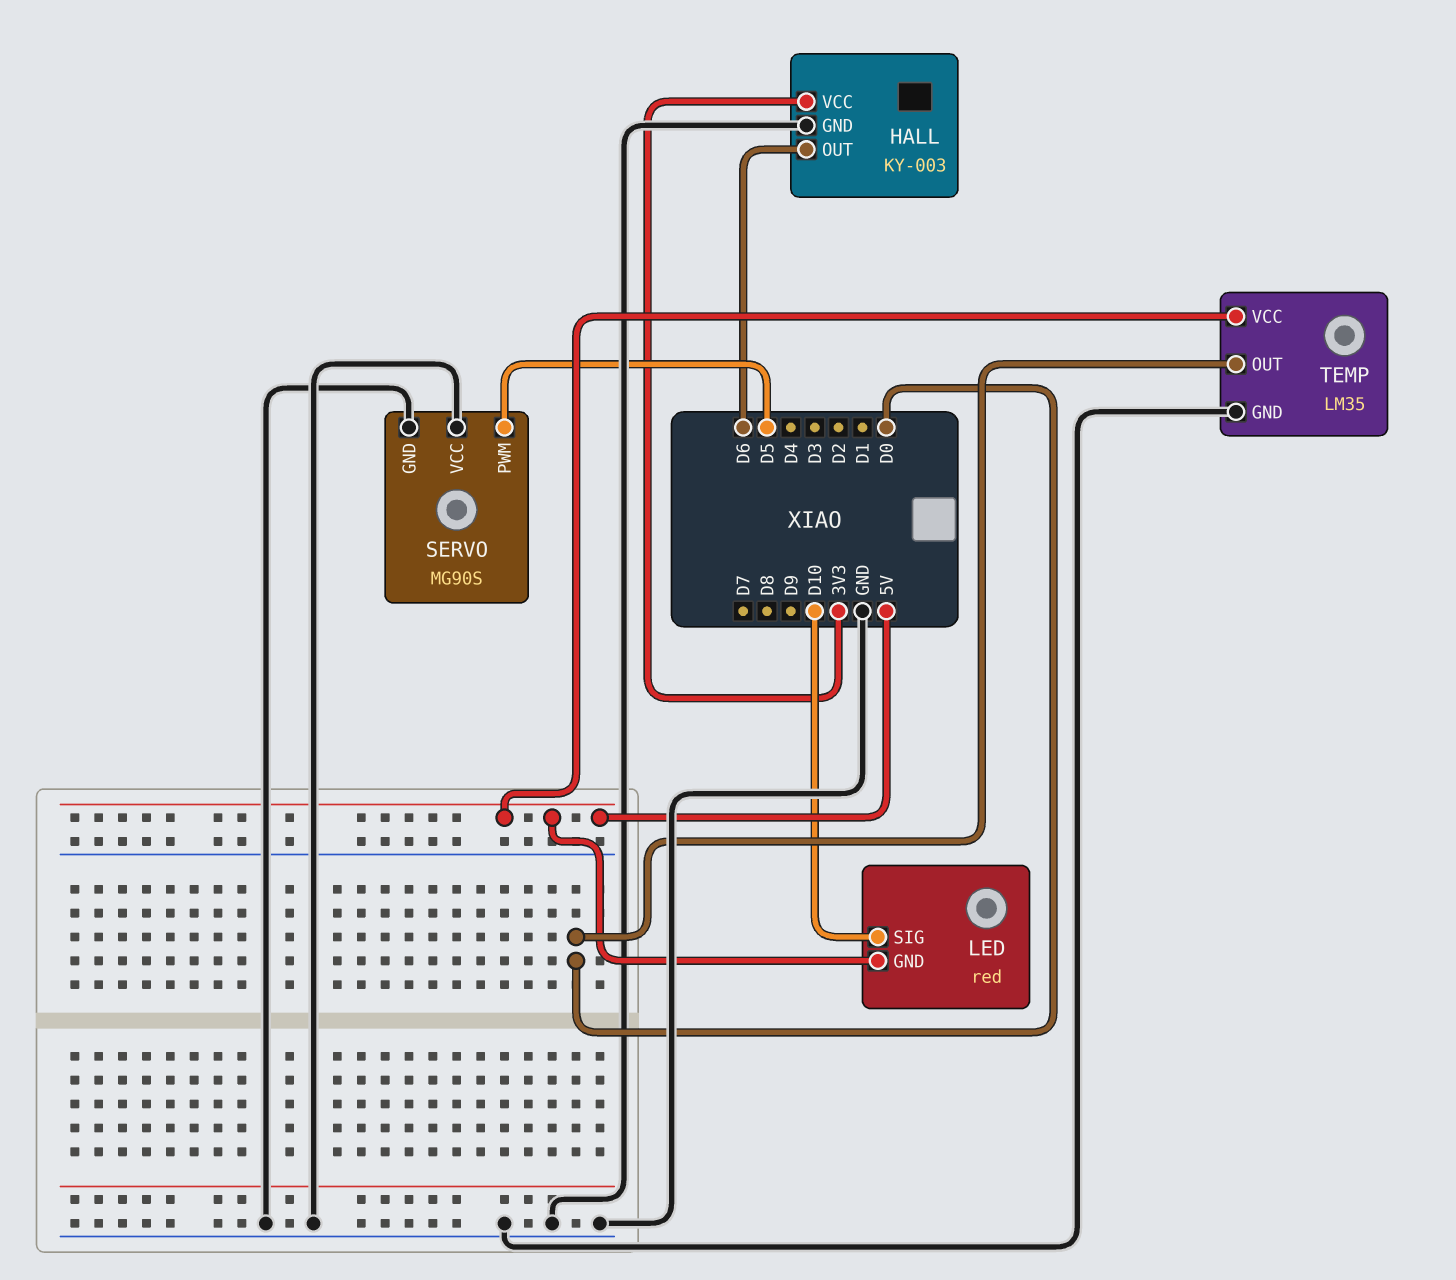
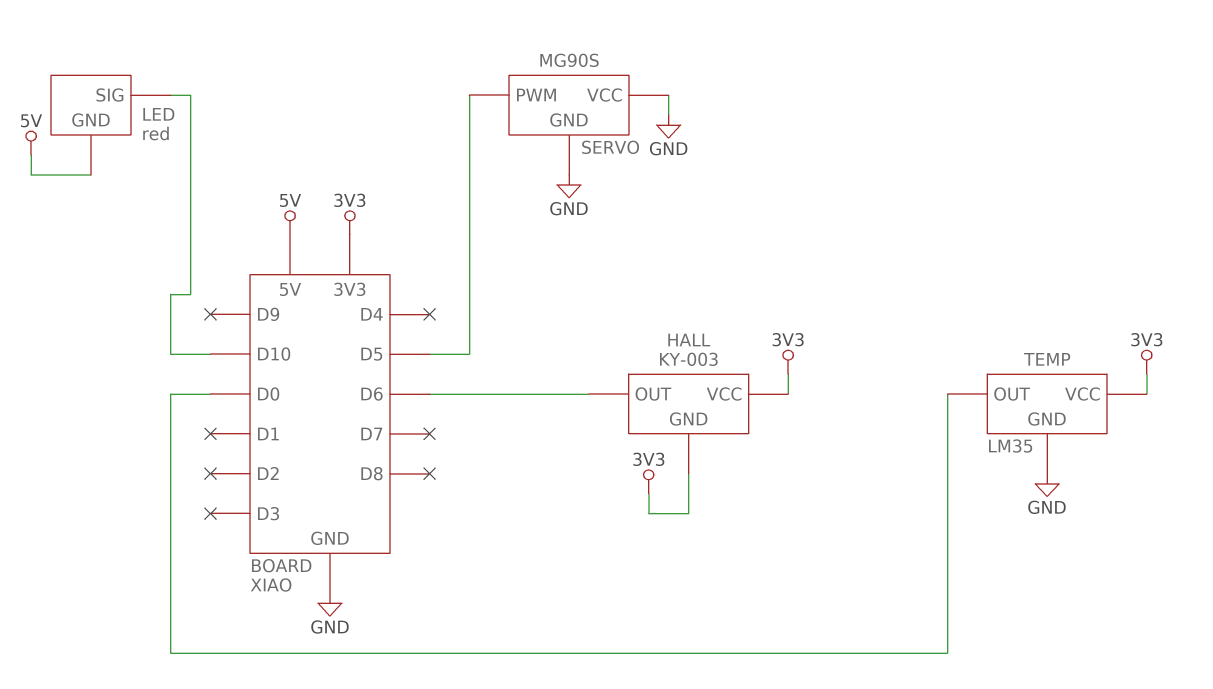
HALL pin GND: GND -> 3V3
TEMP pin VCC: 5V -> 3V3

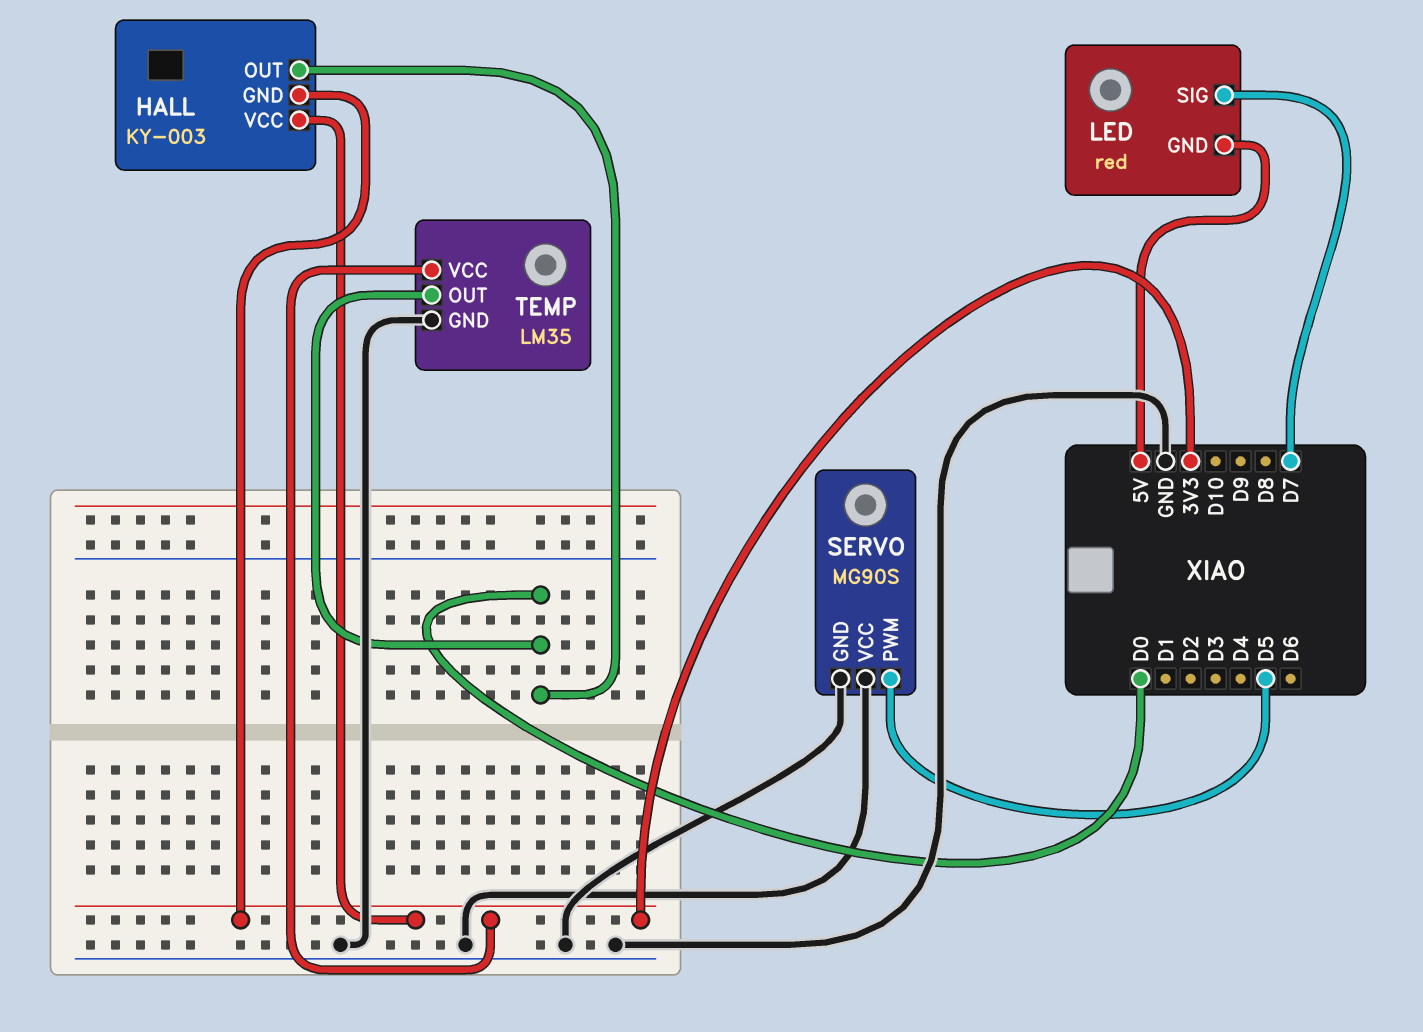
HALL pin OUT: D6 -> D0
LED pin SIG: D10 -> D7

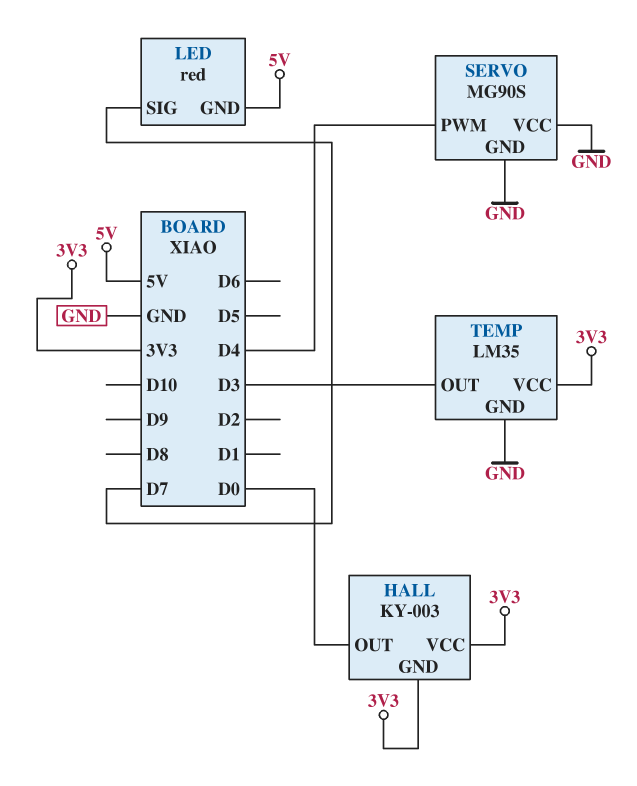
SERVO pin PWM: D5 -> D4
TEMP pin OUT: D0 -> D3

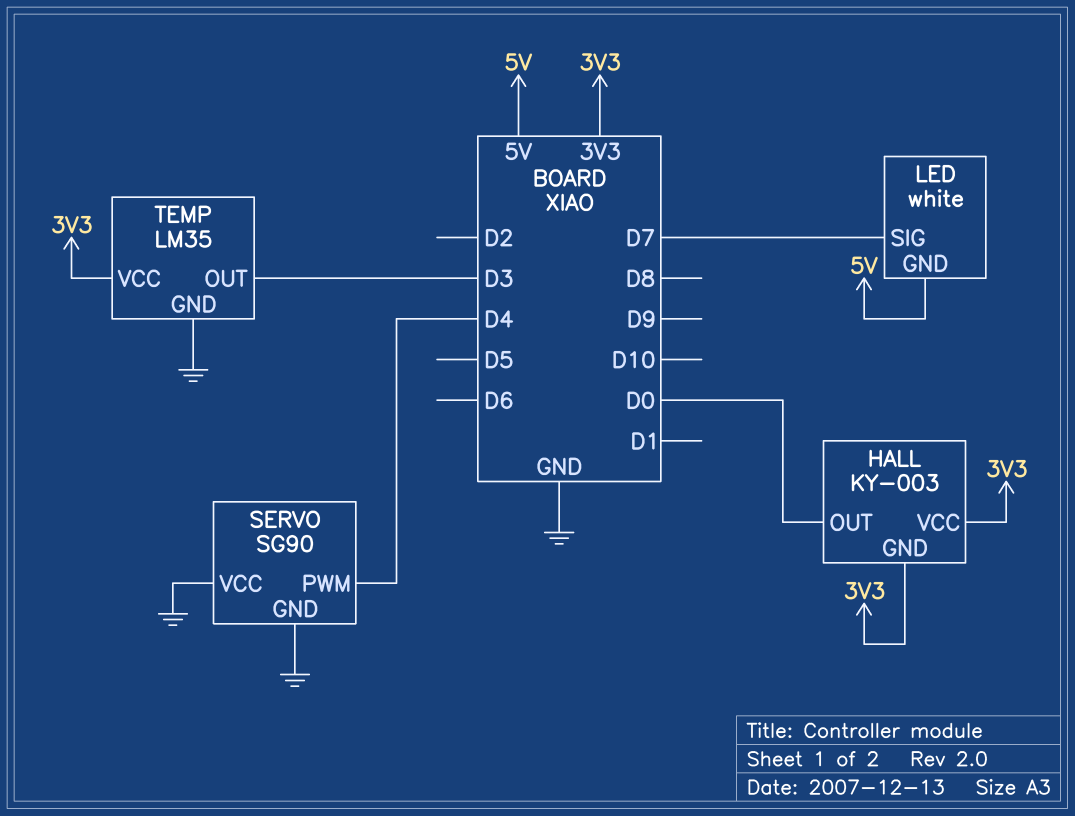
LED: red -> white
SERVO: MG90S -> SG90

